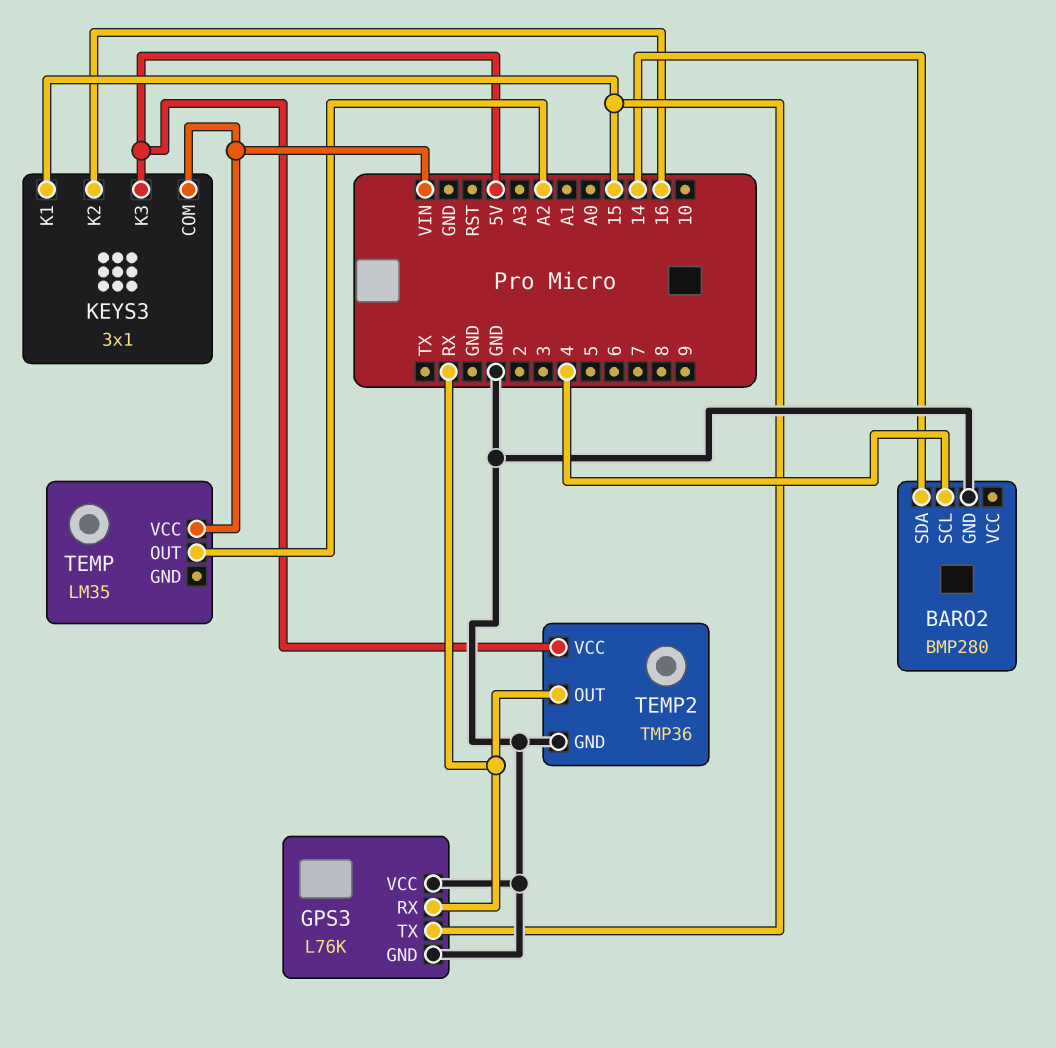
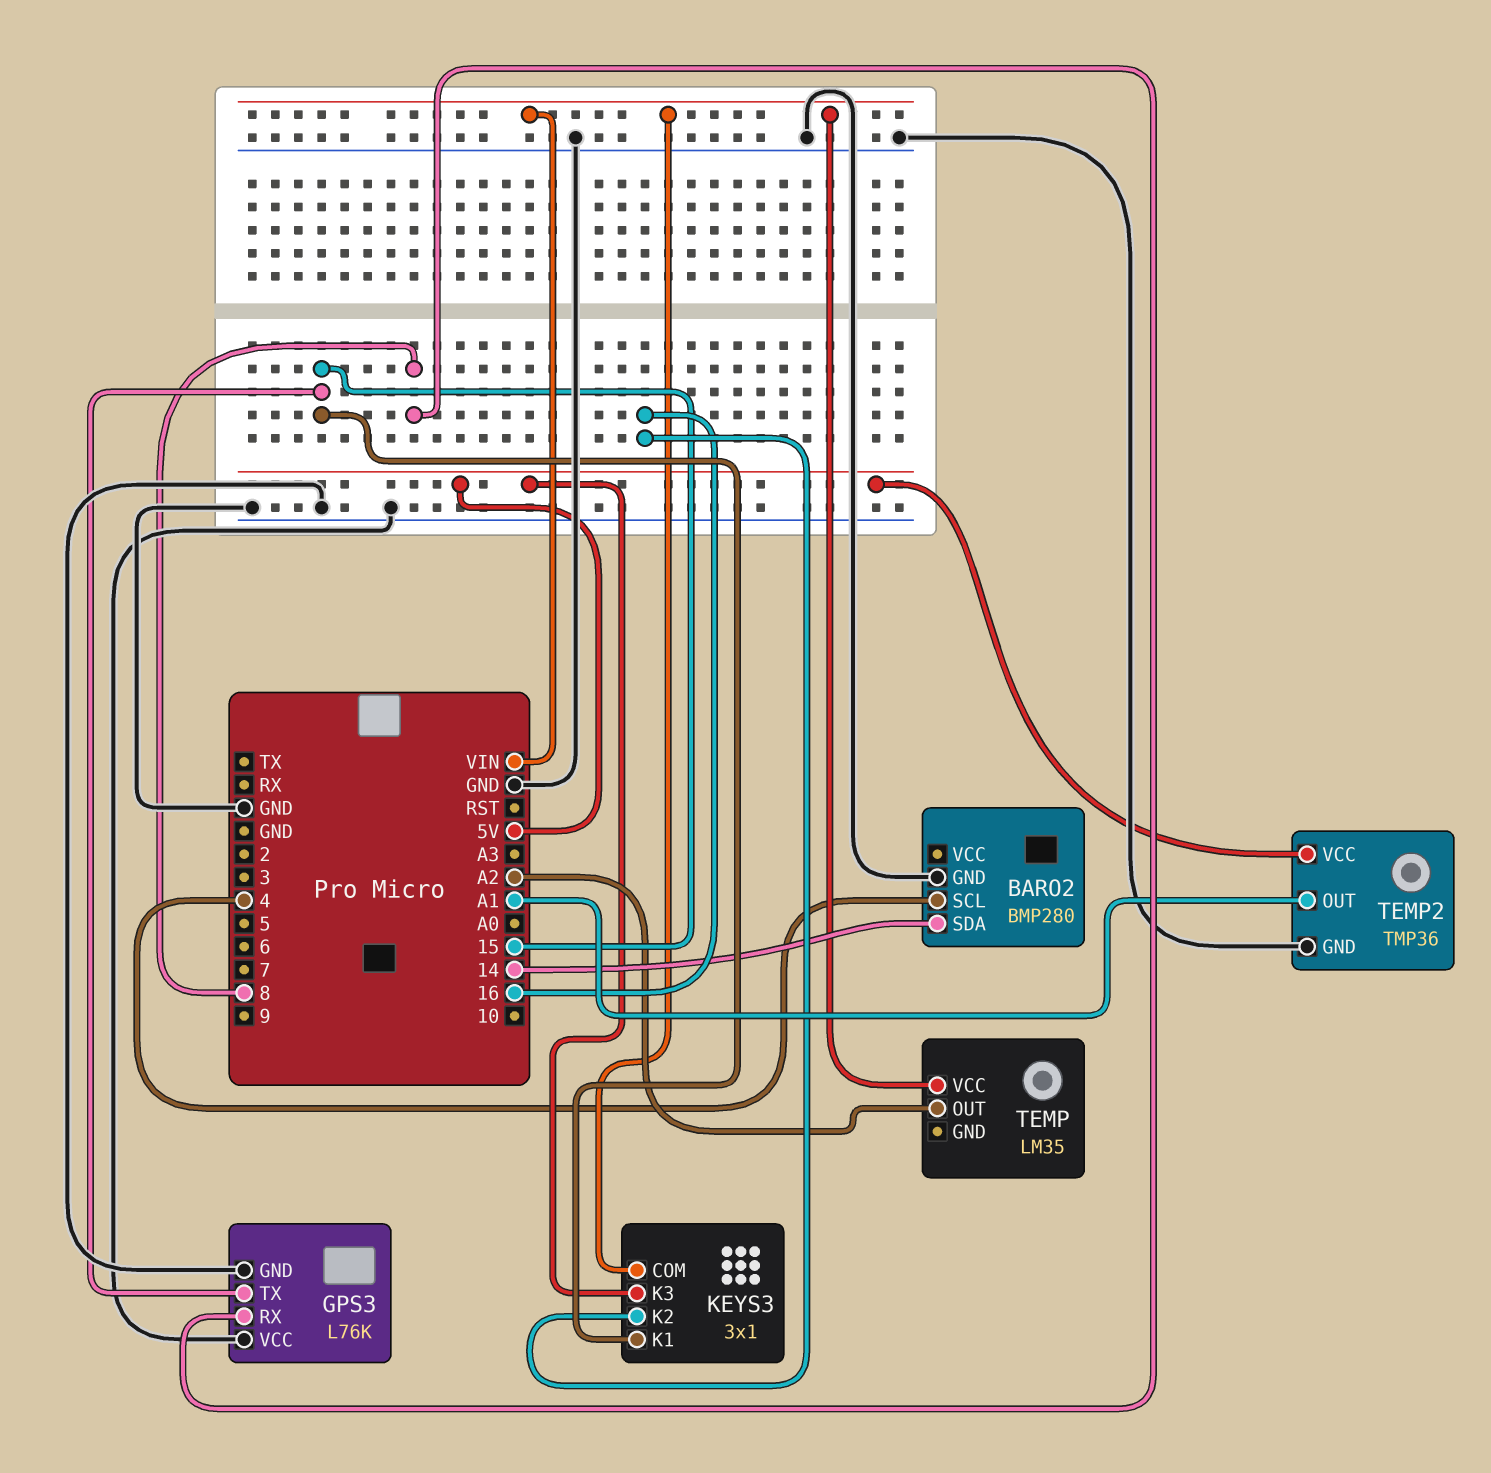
GPS3 pin RX: RX -> 8
TEMP2 pin OUT: RX -> A1

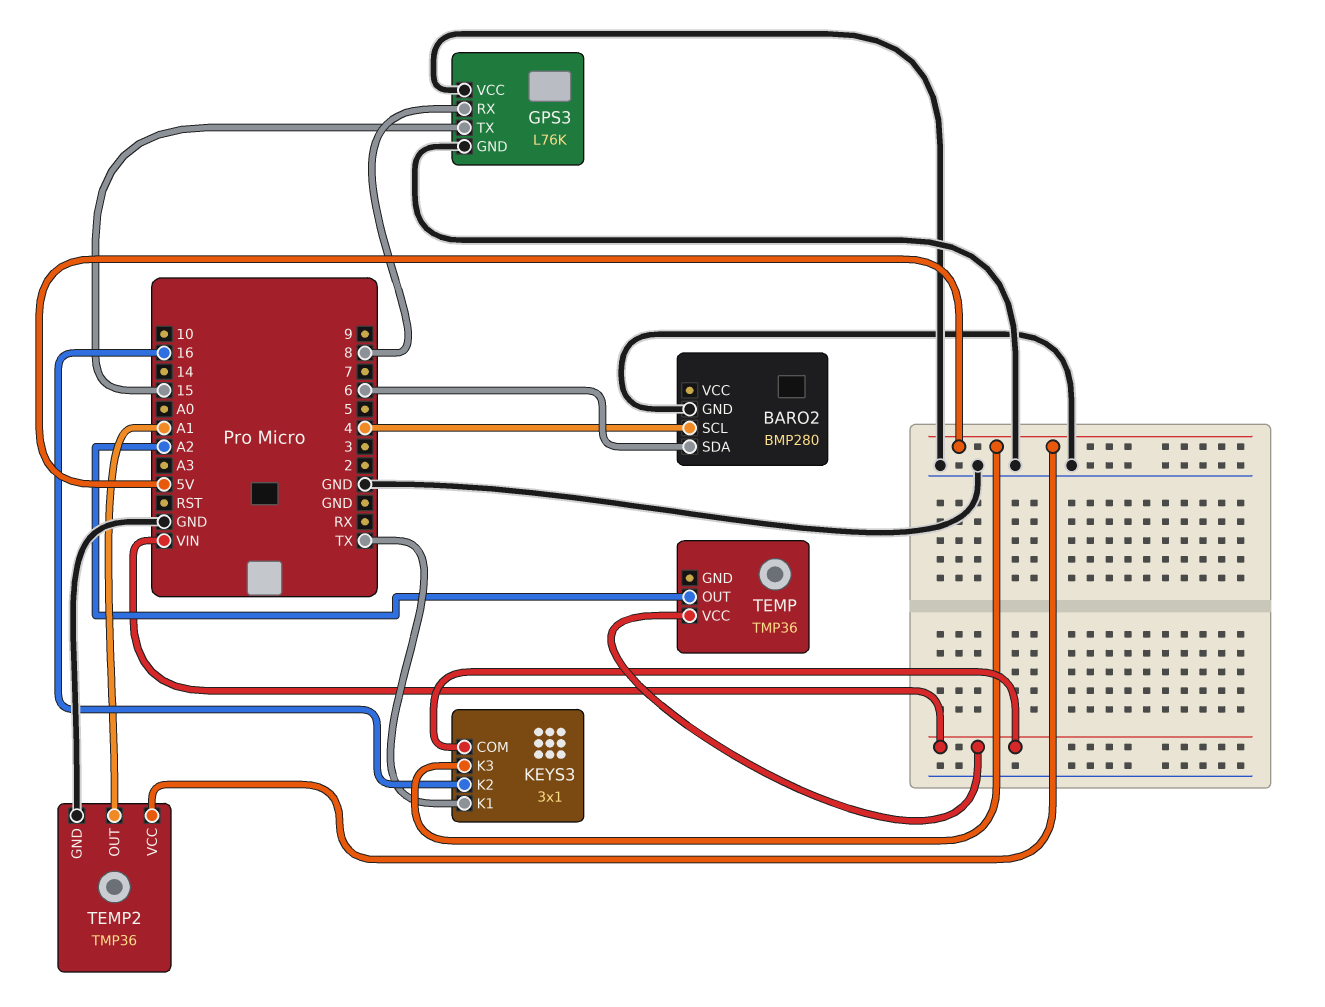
BARO2 pin SDA: 14 -> 6
KEYS3 pin K1: 15 -> TX
TEMP: LM35 -> TMP36

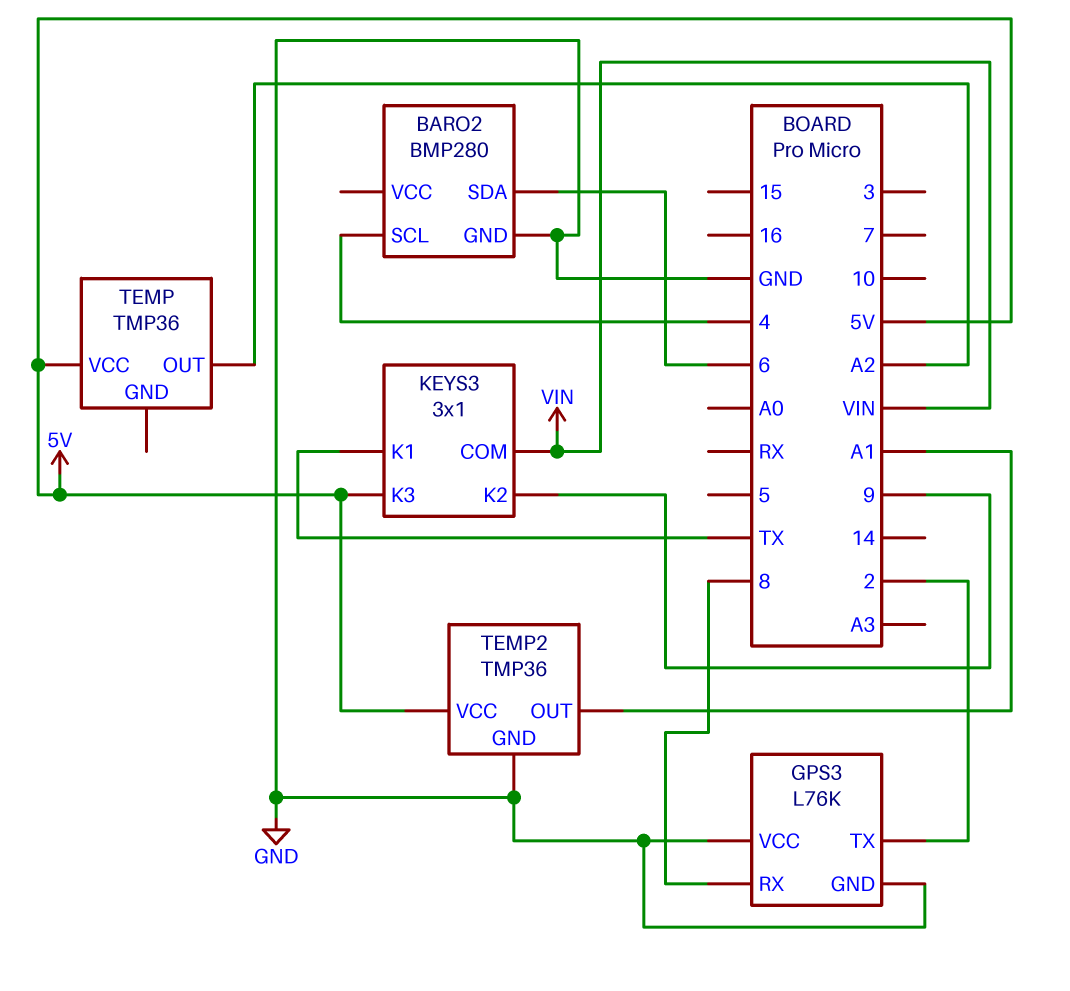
GPS3 pin TX: 15 -> 2
KEYS3 pin K2: 16 -> 9
TEMP pin VCC: VIN -> 5V

